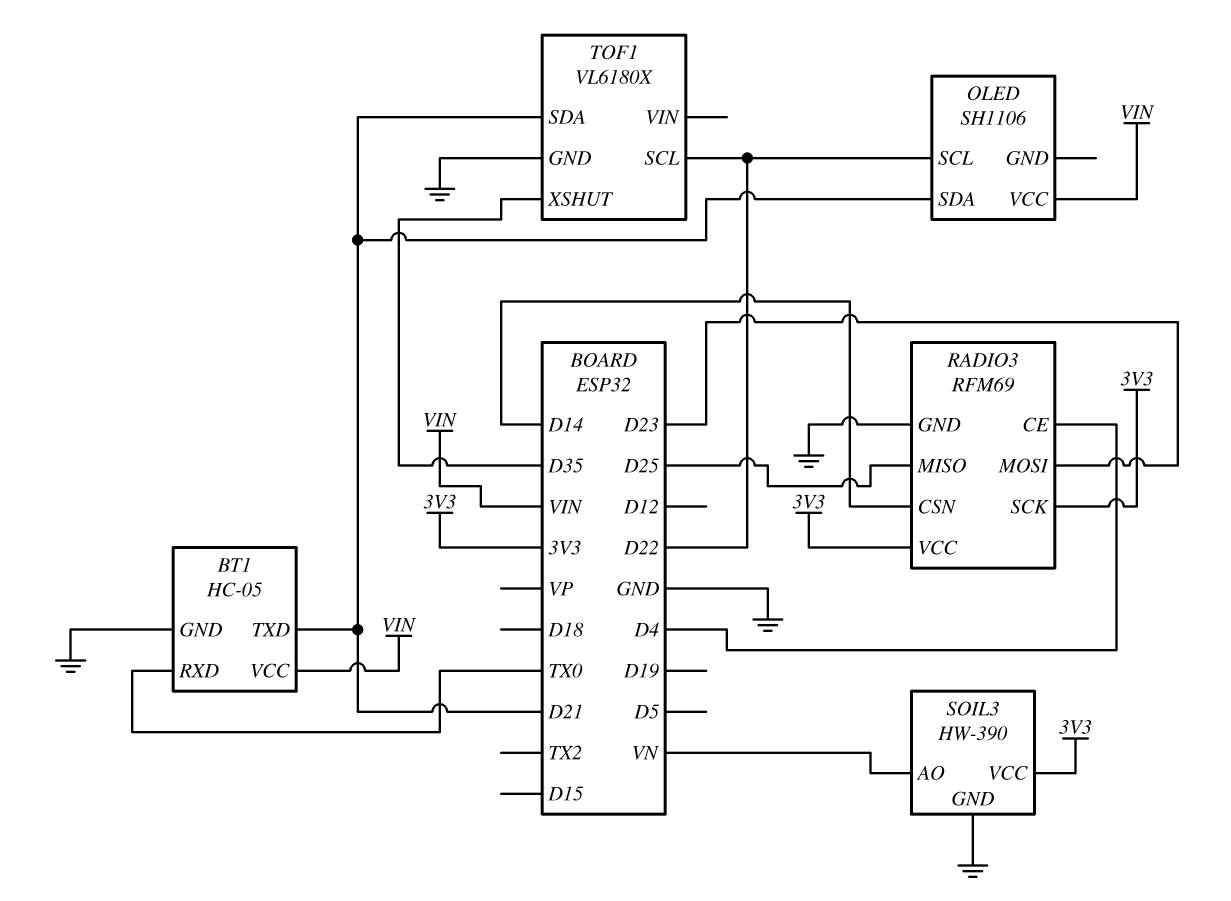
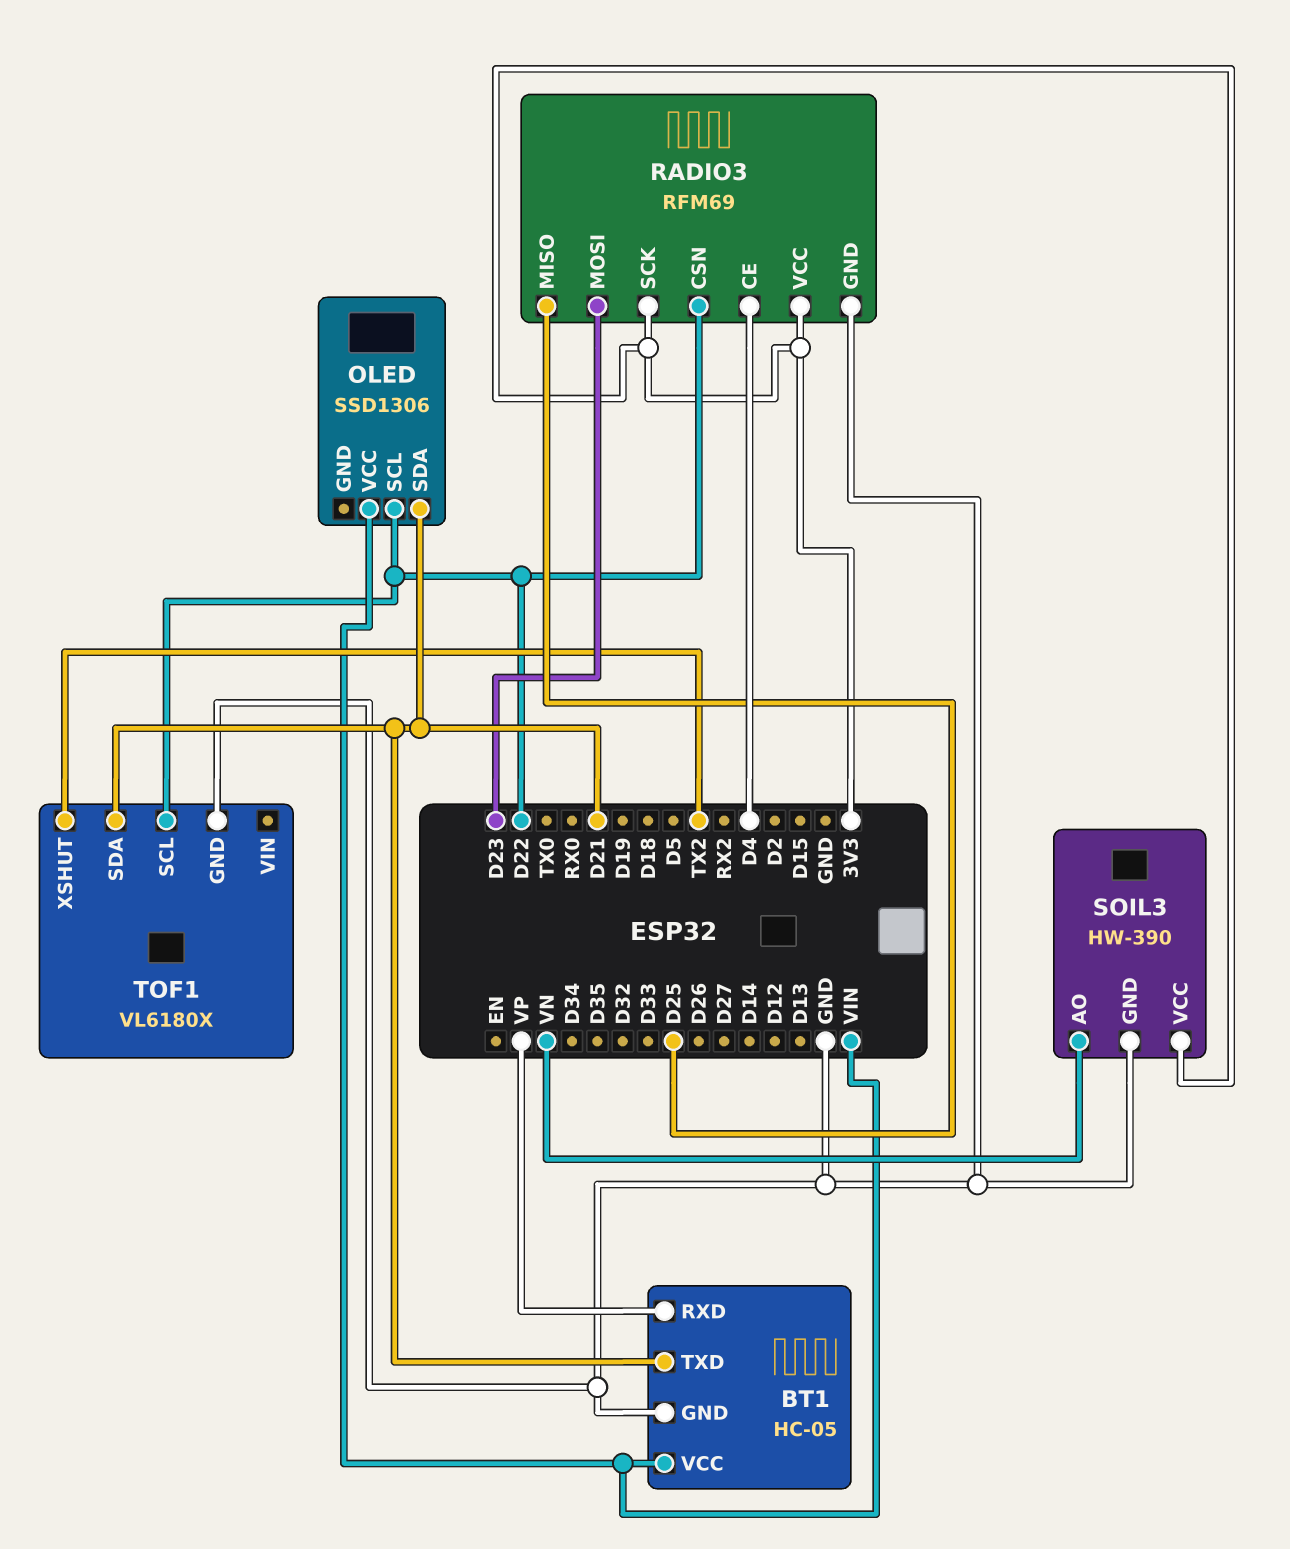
BT1 pin RXD: TX0 -> VP
OLED: SH1106 -> SSD1306
RADIO3 pin CSN: D14 -> D22
TOF1 pin XSHUT: D35 -> TX2

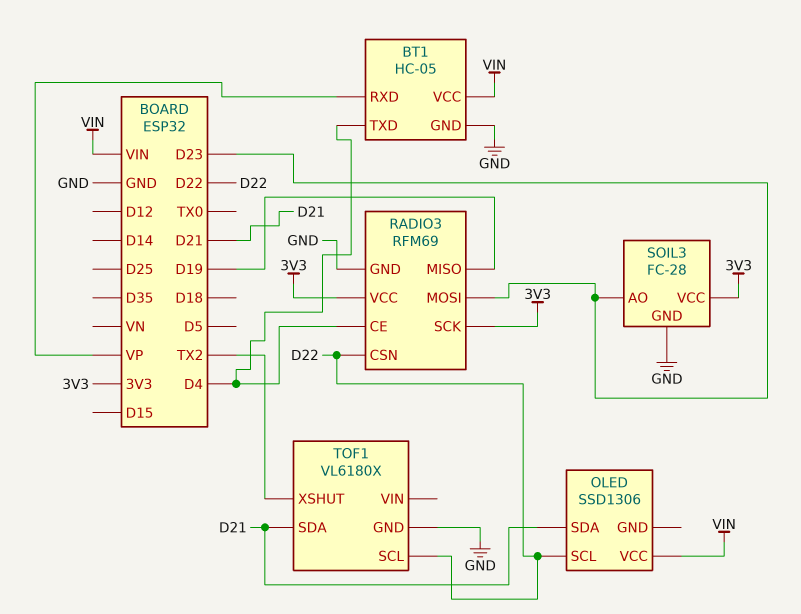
BT1 pin TXD: D21 -> D4
RADIO3 pin MISO: D25 -> D19
SOIL3: HW-390 -> FC-28
SOIL3 pin AO: VN -> D23

